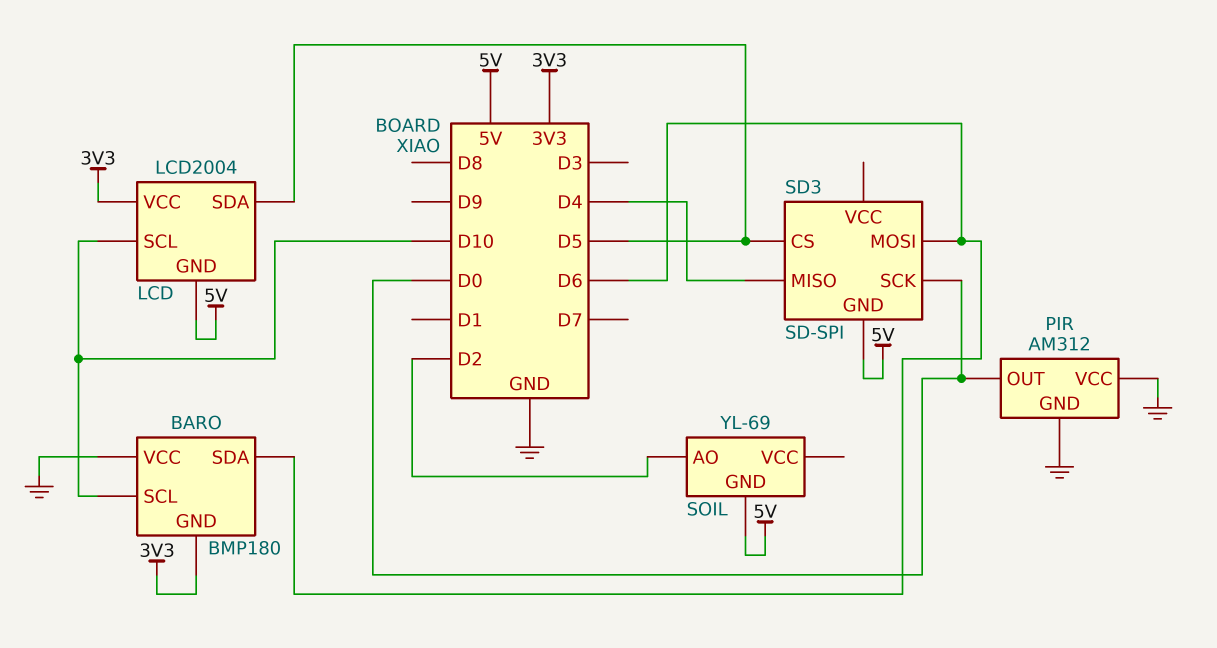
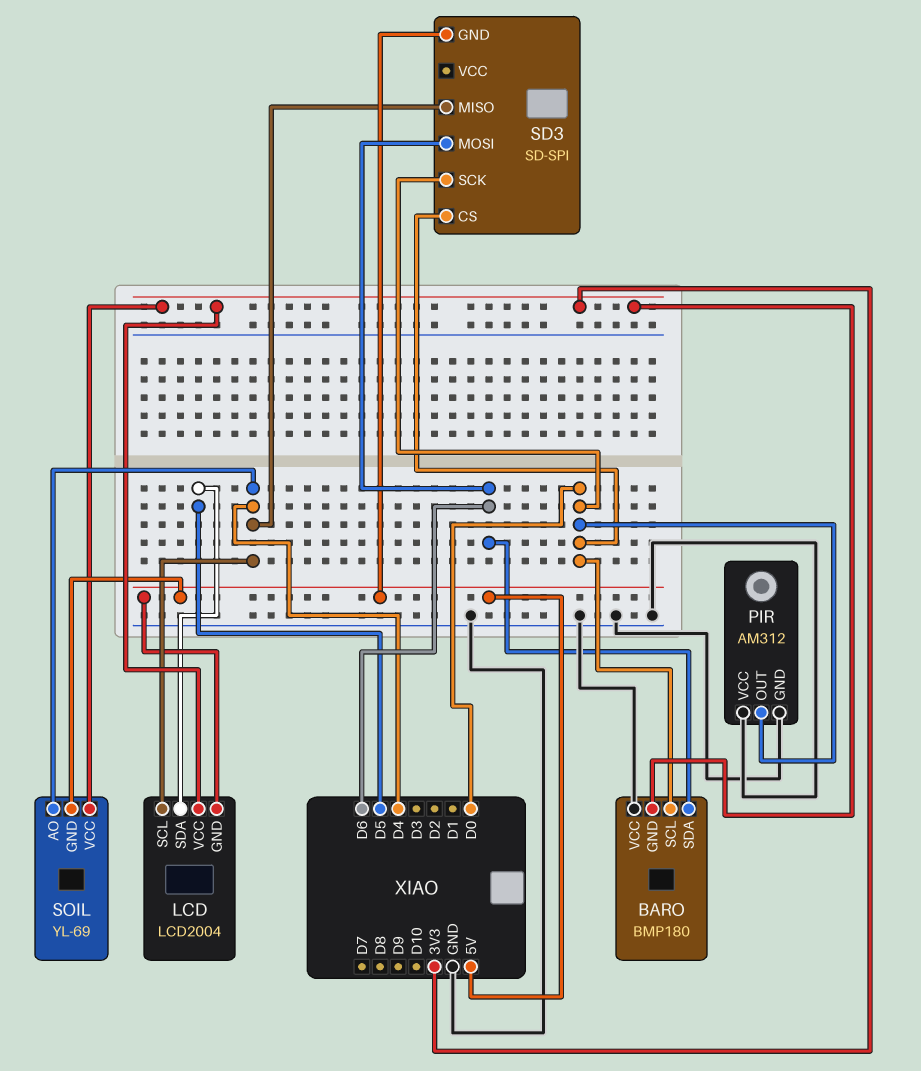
BARO pin SCL: D10 -> D0
LCD pin SCL: D10 -> D4
SD3 pin CS: D5 -> D0
SOIL pin AO: D2 -> D4
SOIL pin VCC: none -> 3V3

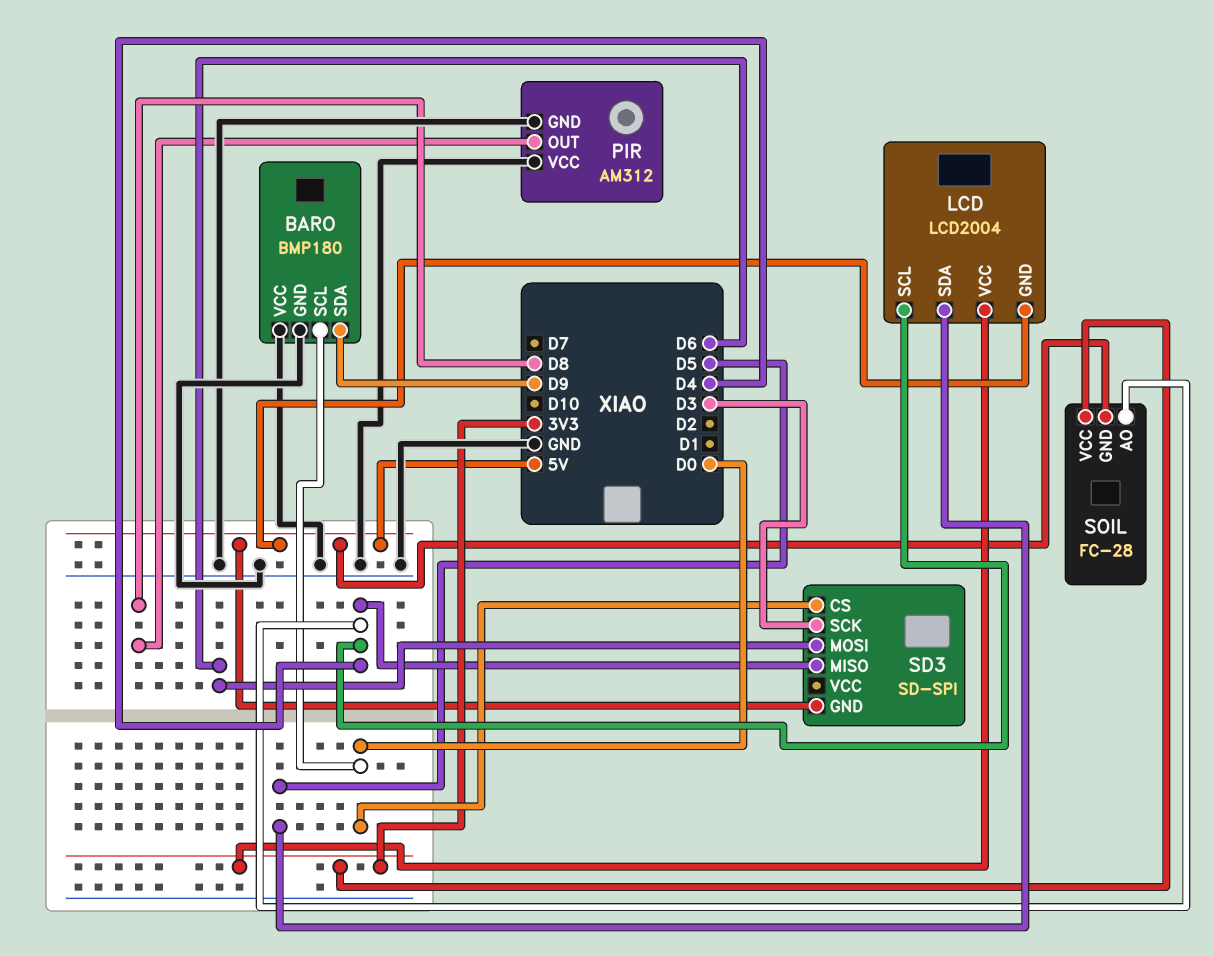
BARO pin GND: 3V3 -> GND
BARO pin SDA: D6 -> D9
PIR pin OUT: D0 -> D8
SD3 pin SCK: D0 -> D3
SOIL: YL-69 -> FC-28

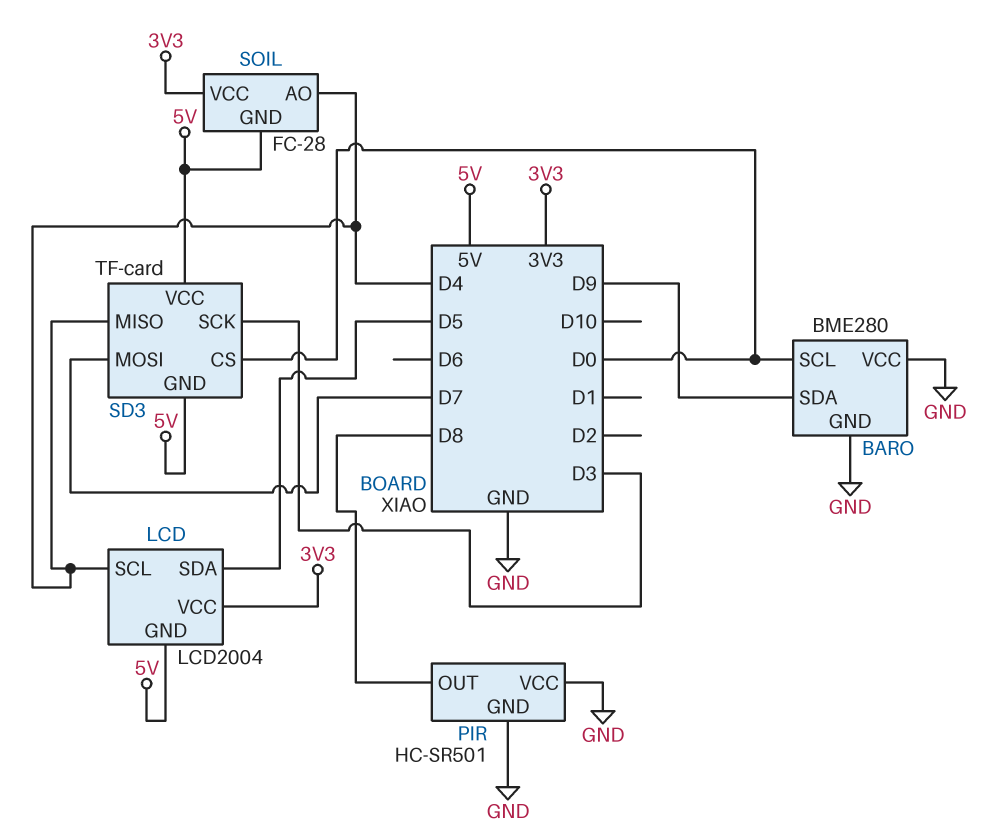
BARO: BMP180 -> BME280
PIR: AM312 -> HC-SR501
SD3: SD-SPI -> TF-card
SD3 pin MOSI: D6 -> D7
SD3 pin VCC: none -> 5V

